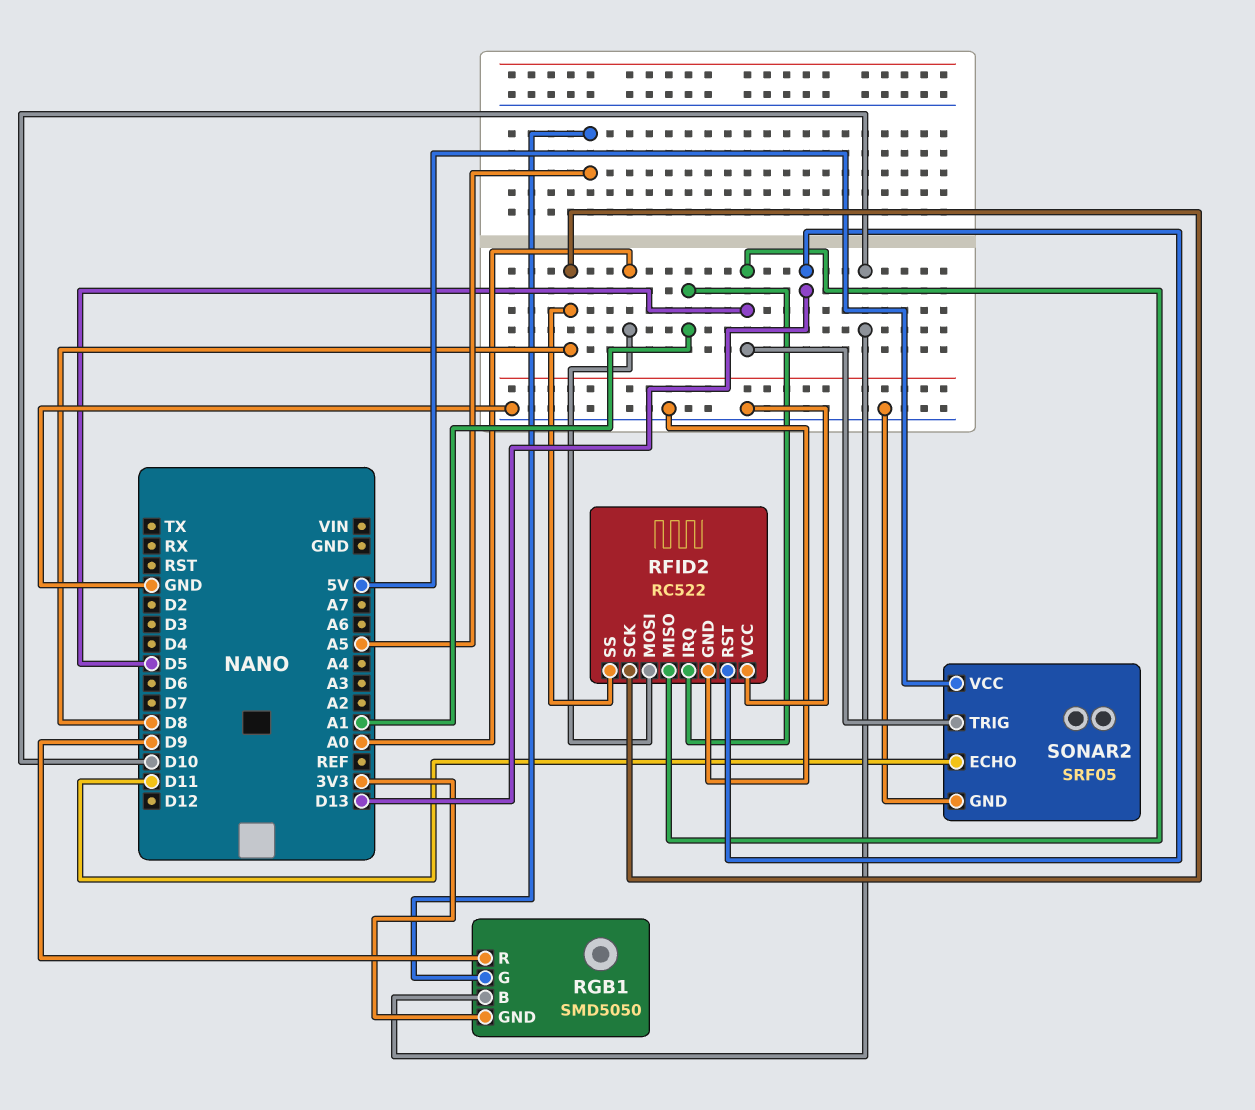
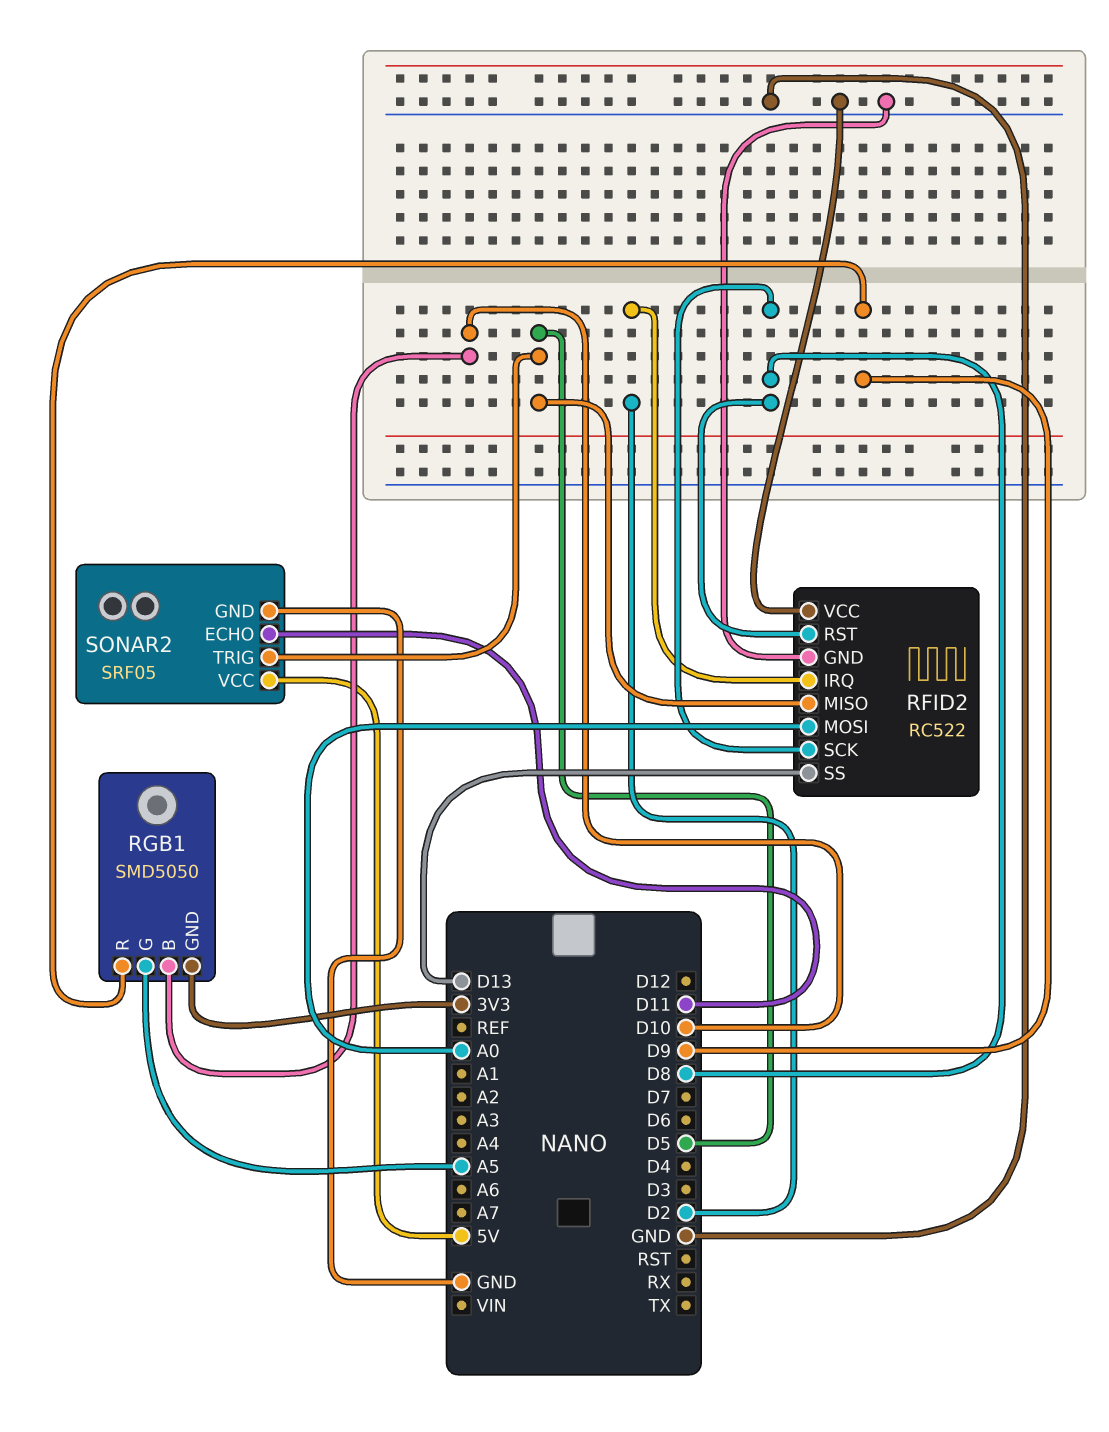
RFID2 pin IRQ: A1 -> D2
RFID2 pin RST: D13 -> D8
RFID2 pin SS: D8 -> D13

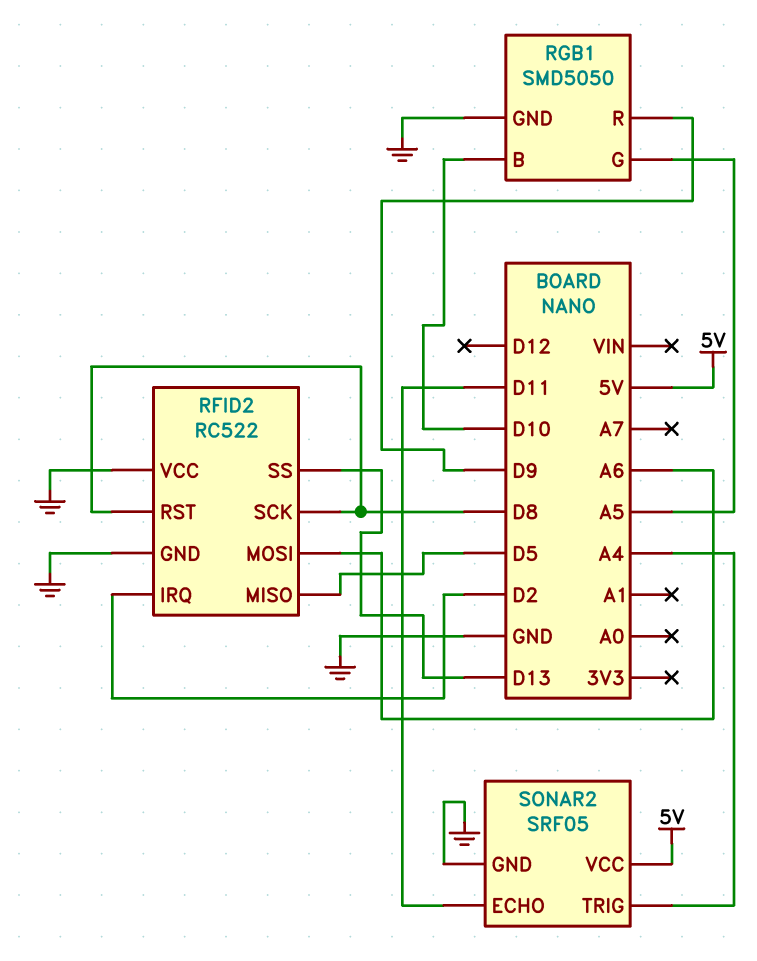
RFID2 pin MOSI: A0 -> A6
RGB1 pin GND: 3V3 -> GND
SONAR2 pin TRIG: D5 -> A4

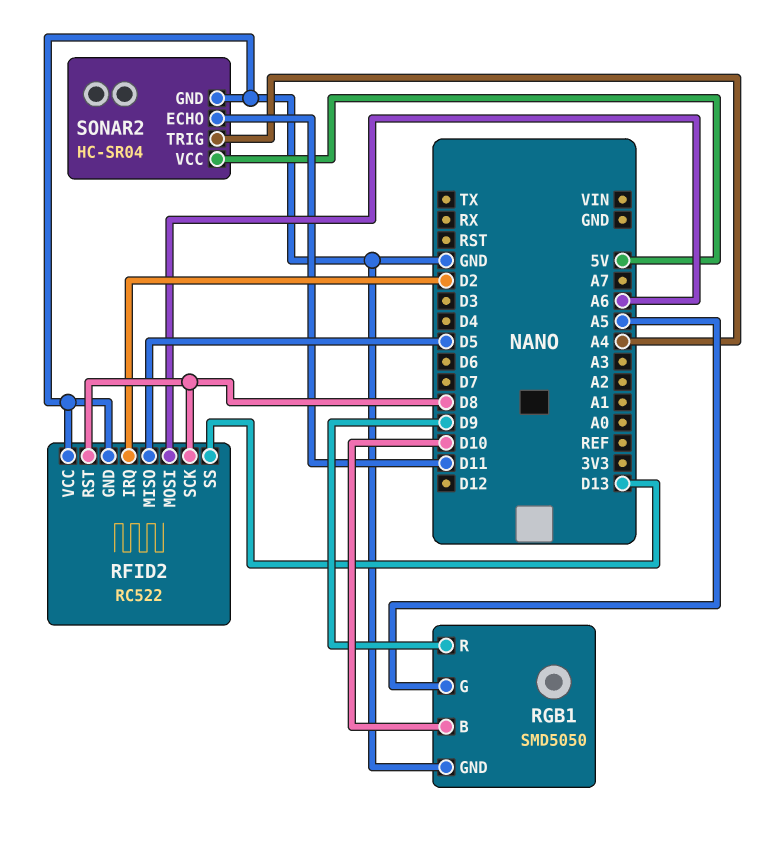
SONAR2: SRF05 -> HC-SR04

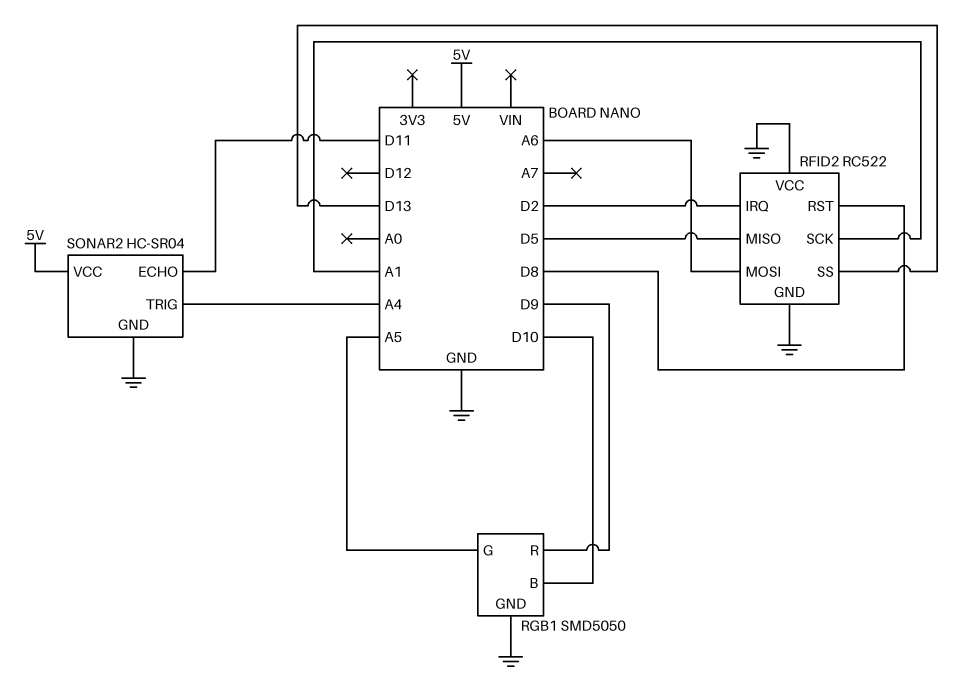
RFID2 pin SCK: D8 -> A1

